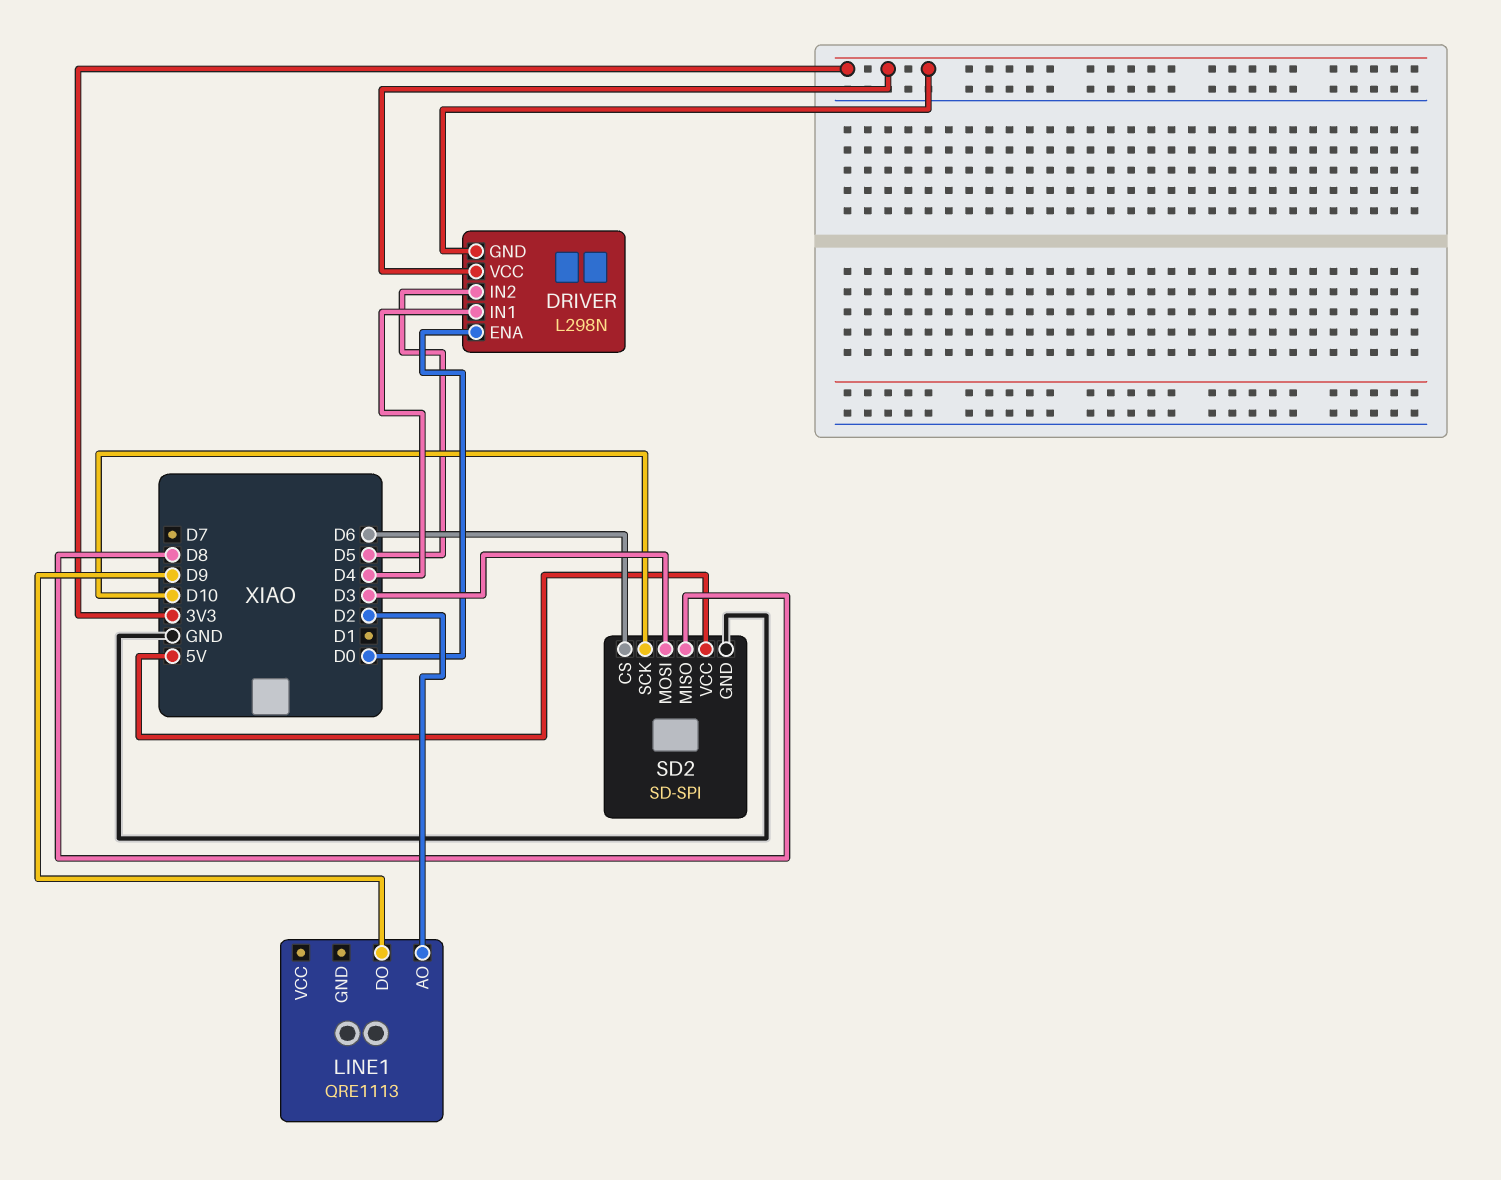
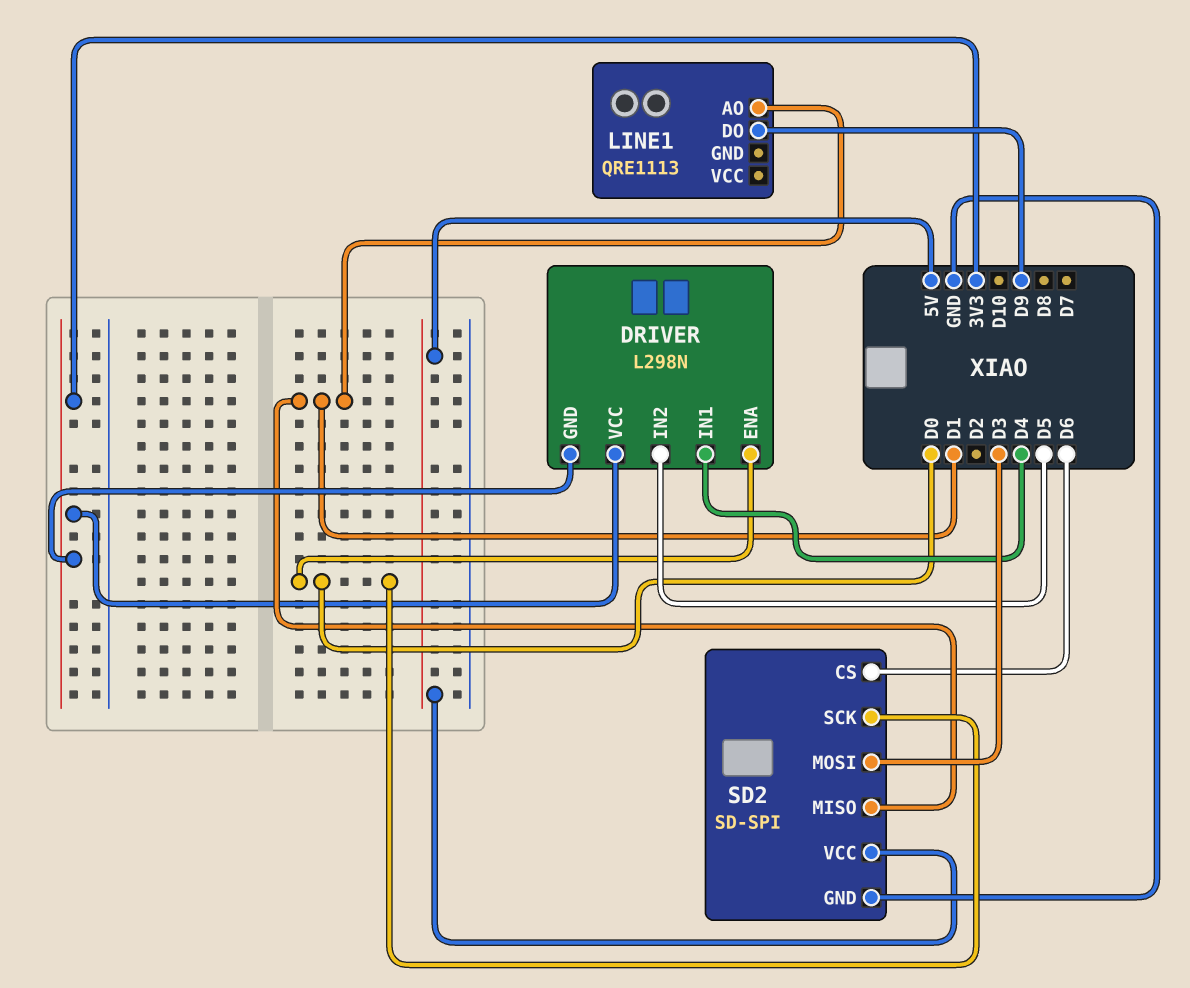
LINE1 pin AO: D2 -> D1
SD2 pin MISO: D8 -> D1
SD2 pin SCK: D10 -> D0

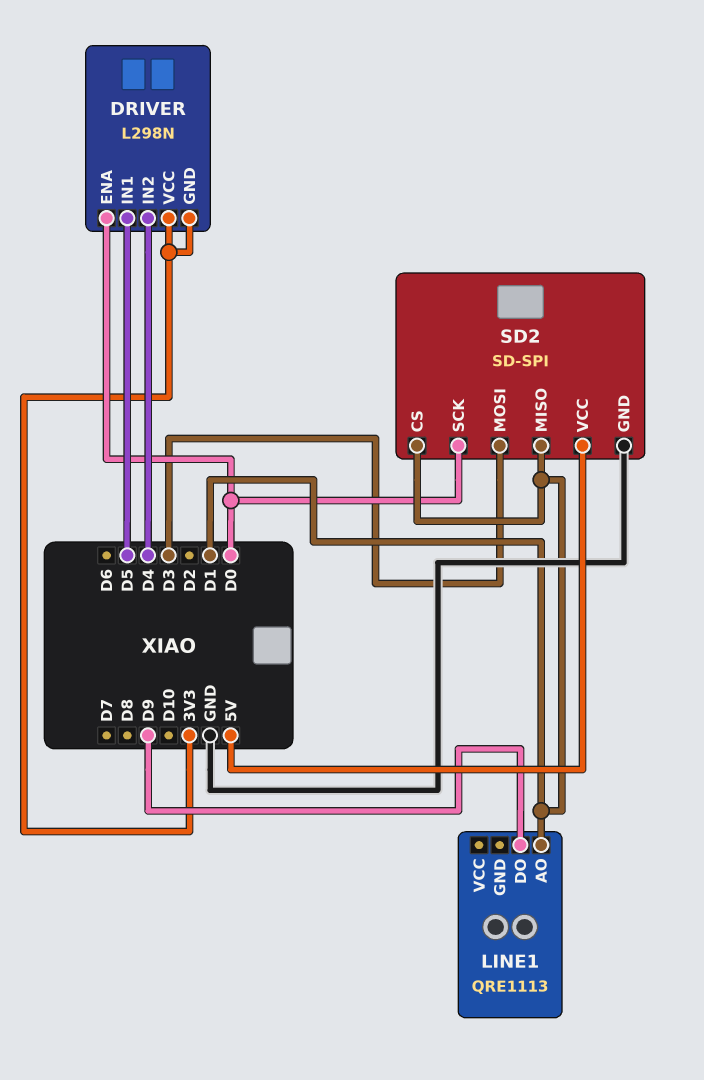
DRIVER pin IN1: D4 -> D5
DRIVER pin IN2: D5 -> D4
SD2 pin CS: D6 -> D1

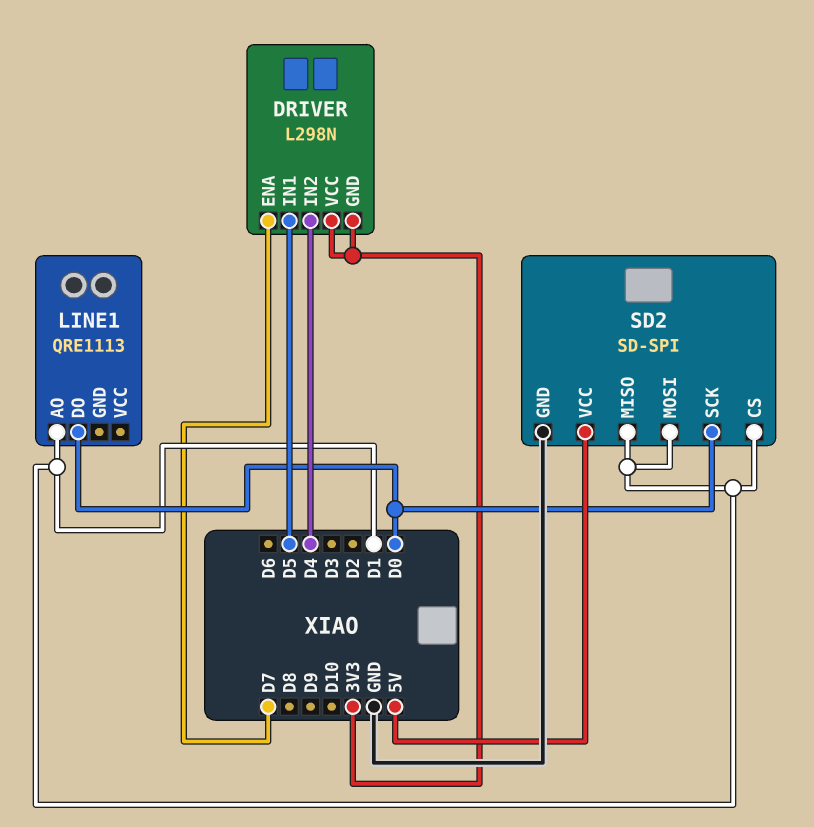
DRIVER pin ENA: D0 -> D7
LINE1 pin DO: D9 -> D0
SD2 pin MOSI: D3 -> D1

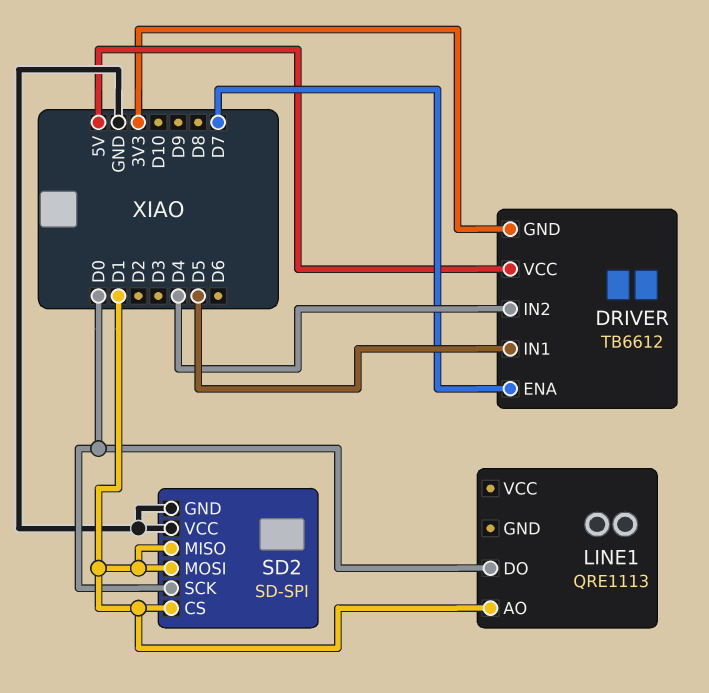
DRIVER: L298N -> TB6612
DRIVER pin VCC: 3V3 -> 5V
SD2 pin VCC: 5V -> GND

